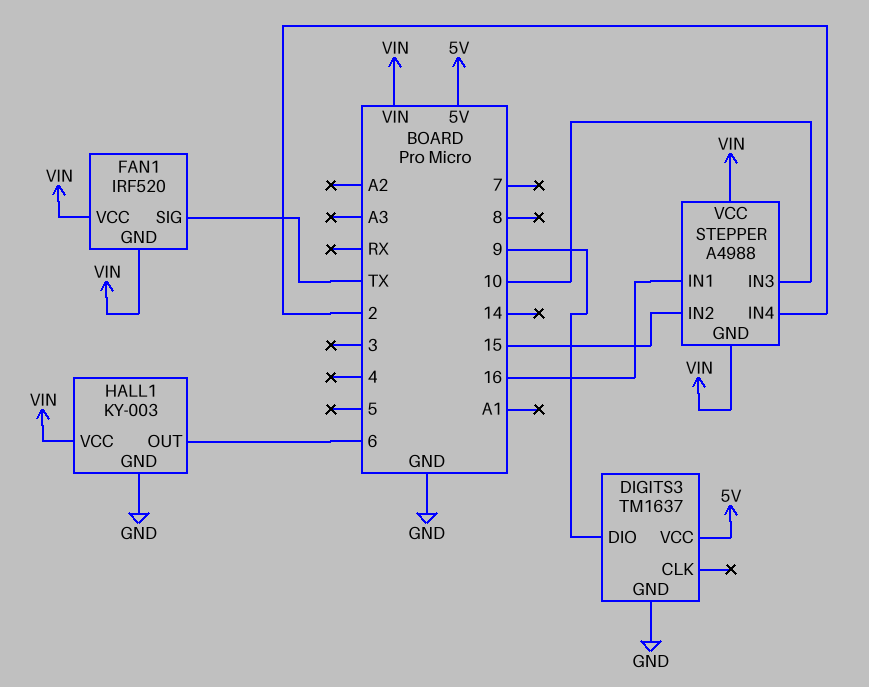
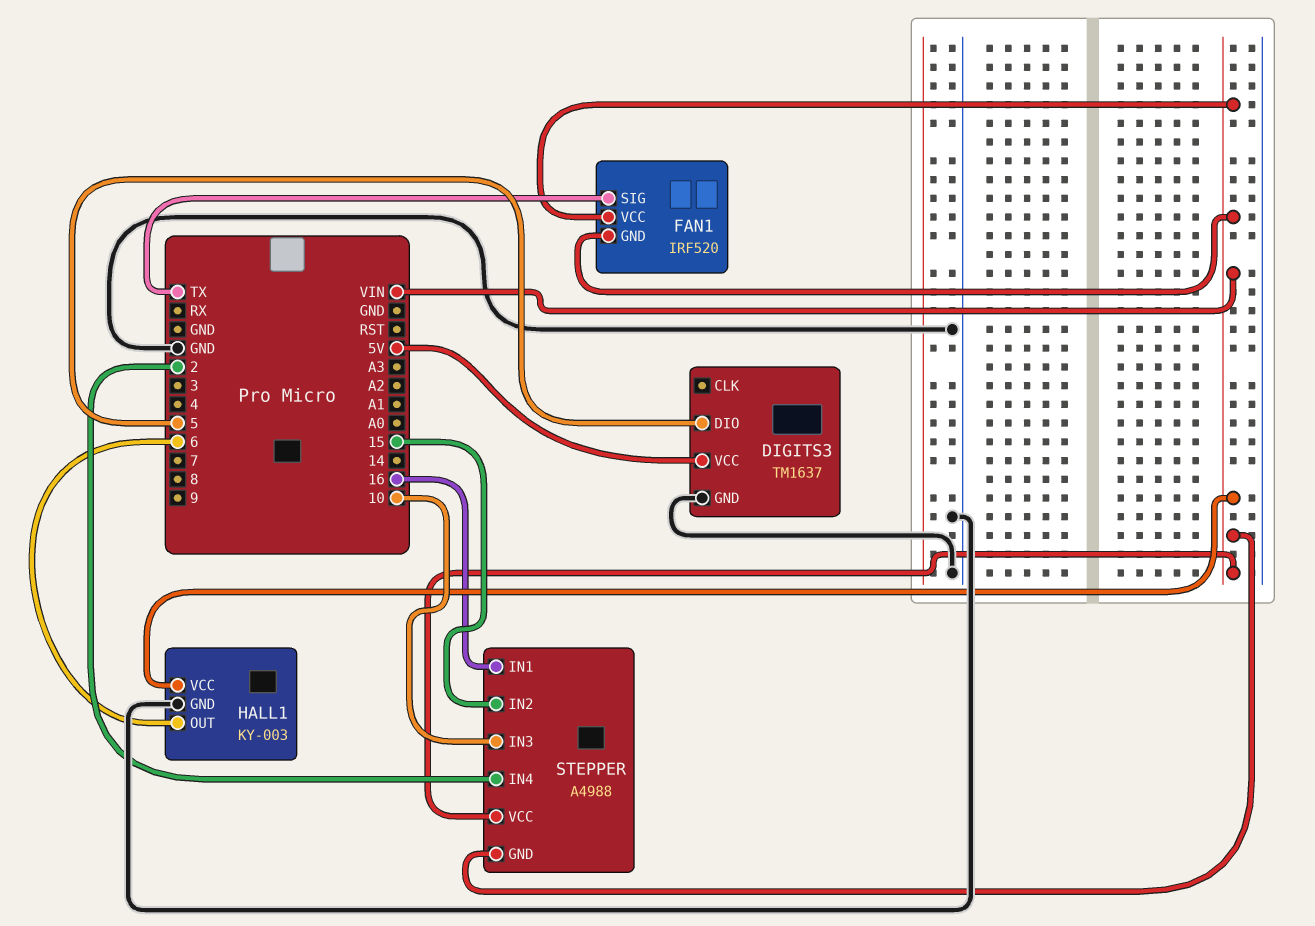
DIGITS3 pin DIO: 9 -> 5

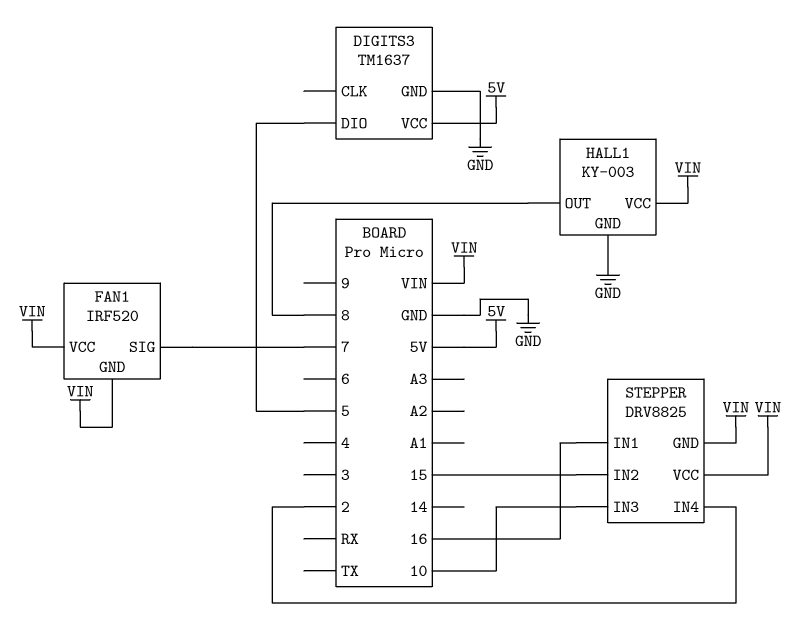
FAN1 pin SIG: TX -> 7
HALL1 pin OUT: 6 -> 8
STEPPER: A4988 -> DRV8825

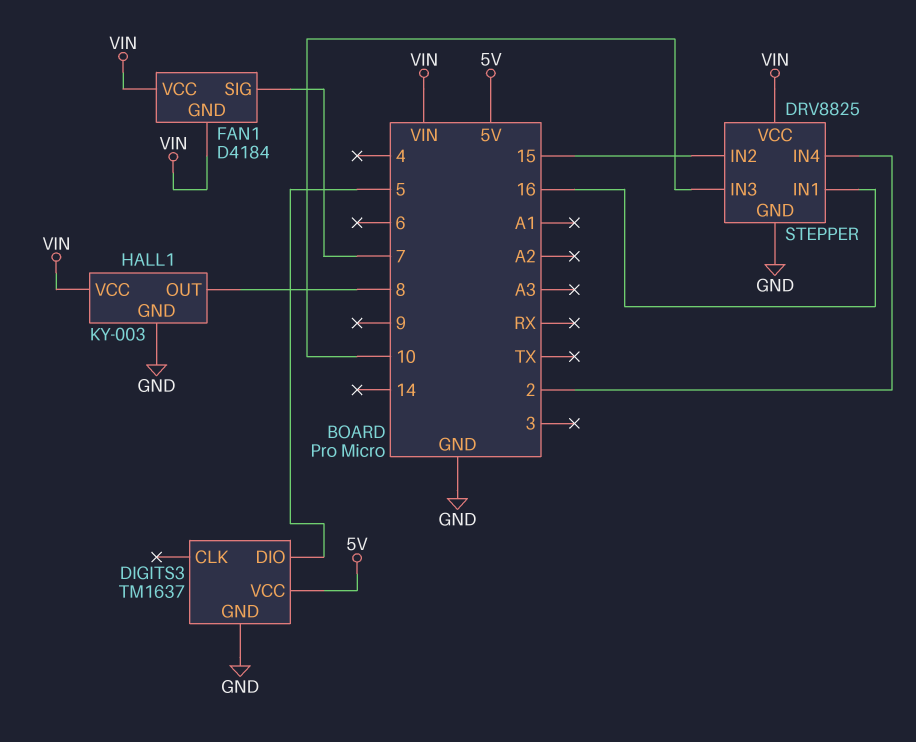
FAN1: IRF520 -> D4184
STEPPER pin GND: VIN -> GND

